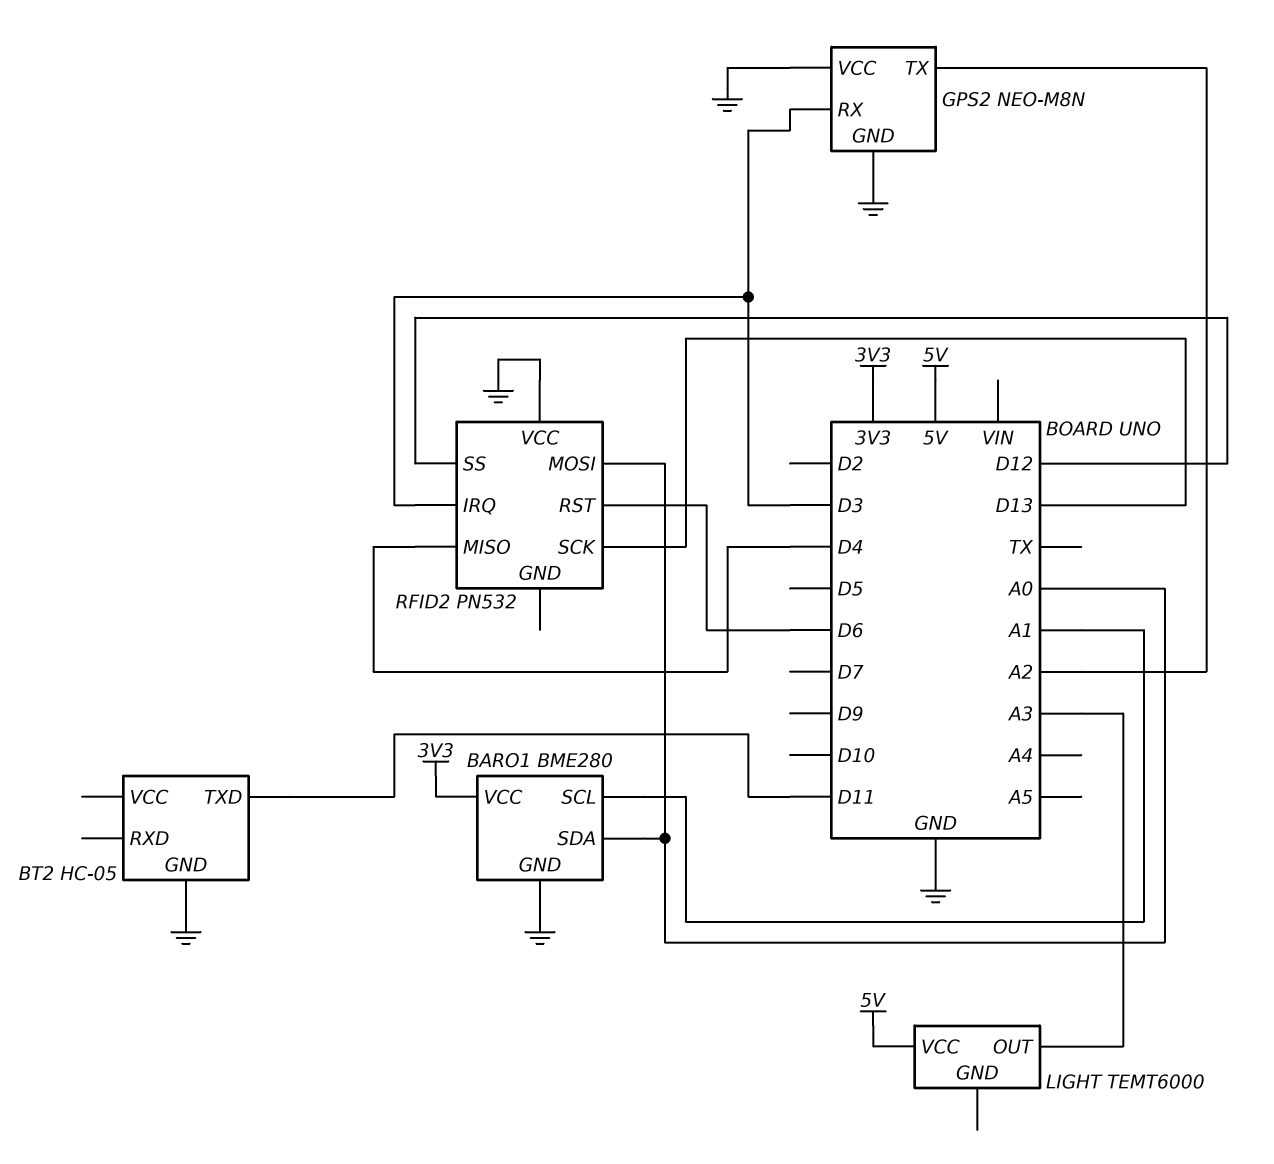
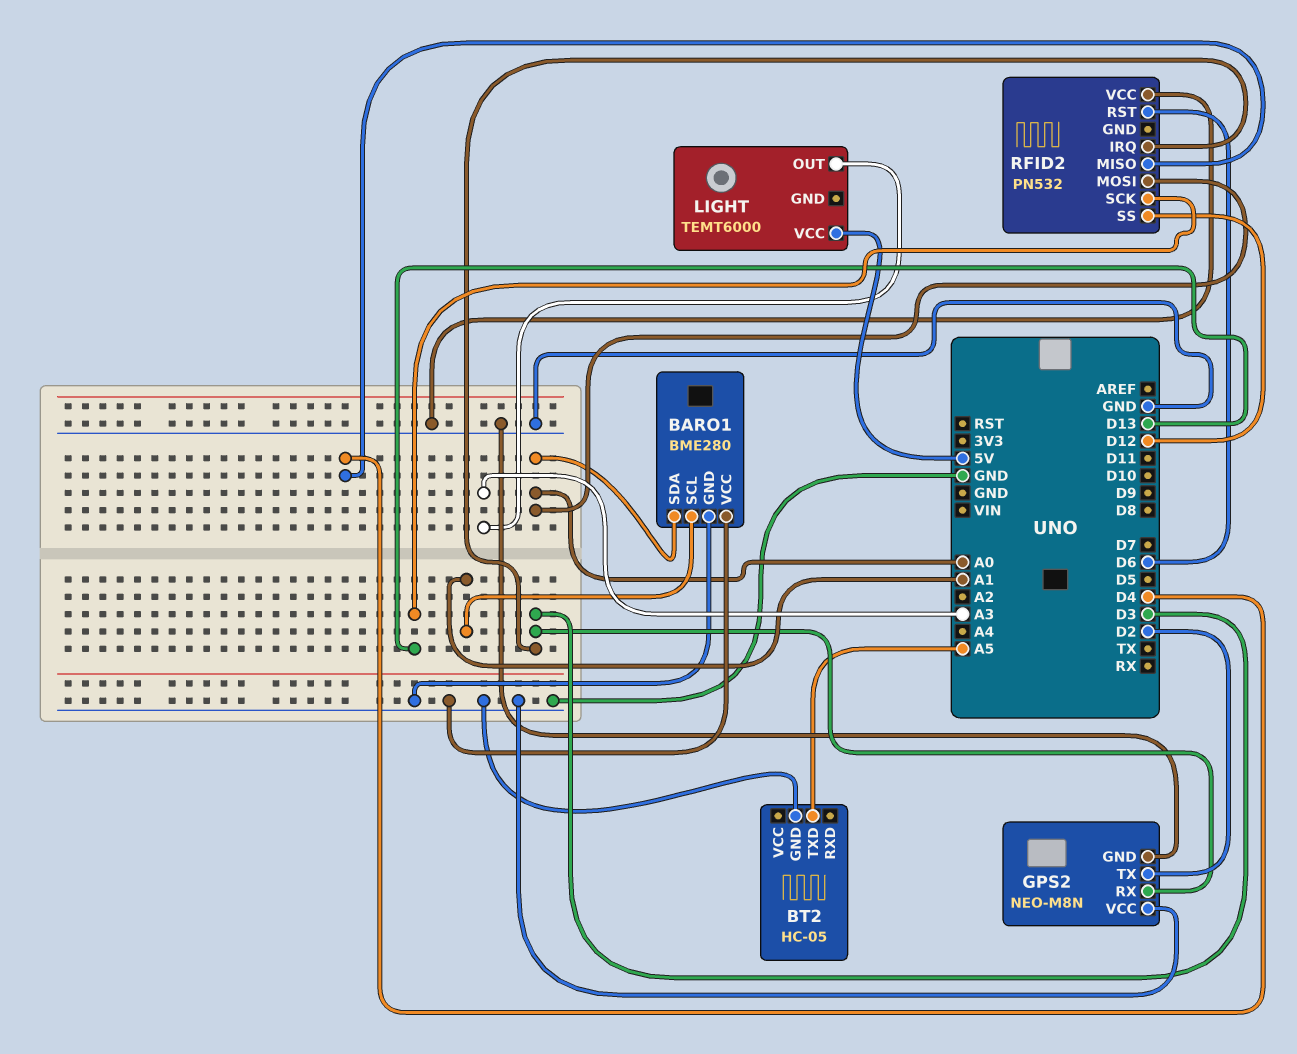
BARO1 pin VCC: 3V3 -> GND
BT2 pin TXD: D11 -> A5
GPS2 pin TX: A2 -> D2

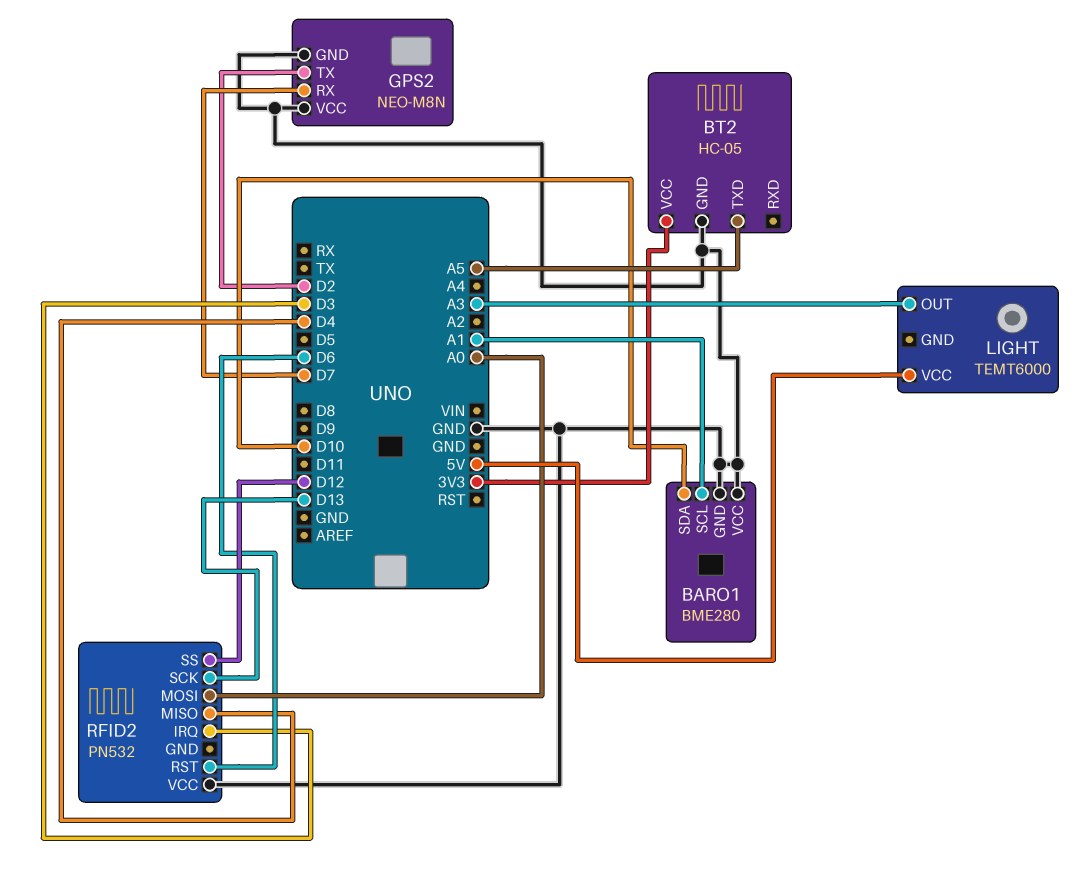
BARO1 pin SDA: A0 -> D10
BT2 pin VCC: none -> 3V3
GPS2 pin RX: D3 -> D7

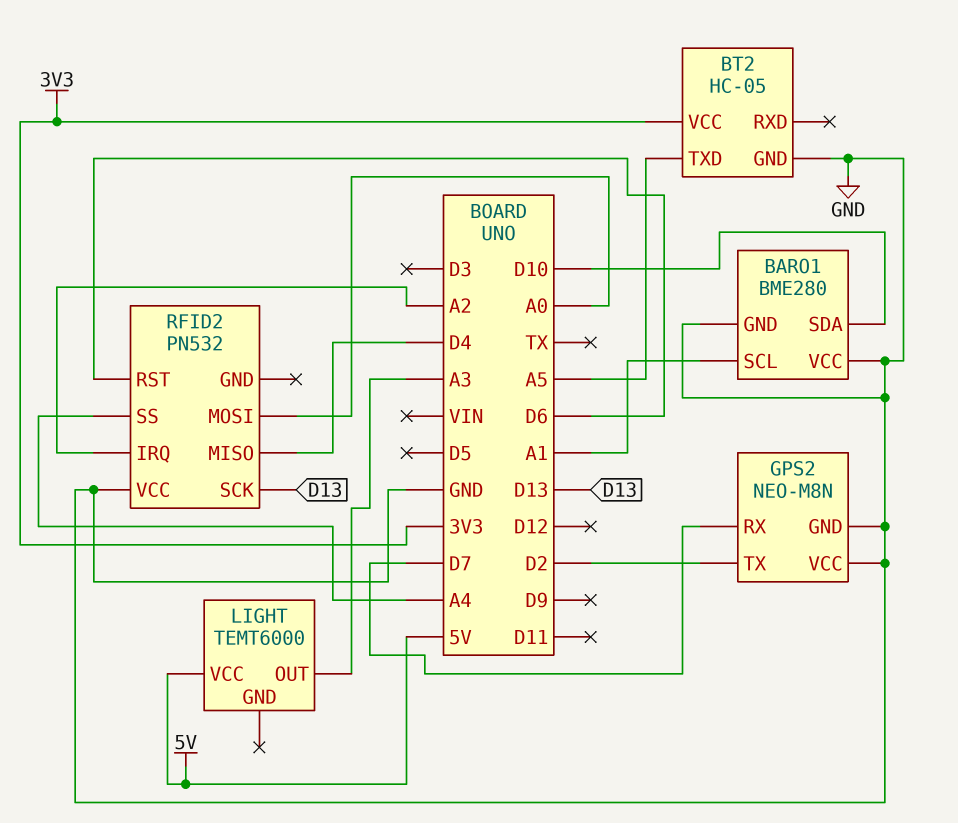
RFID2 pin IRQ: D3 -> A2
RFID2 pin SS: D12 -> A4

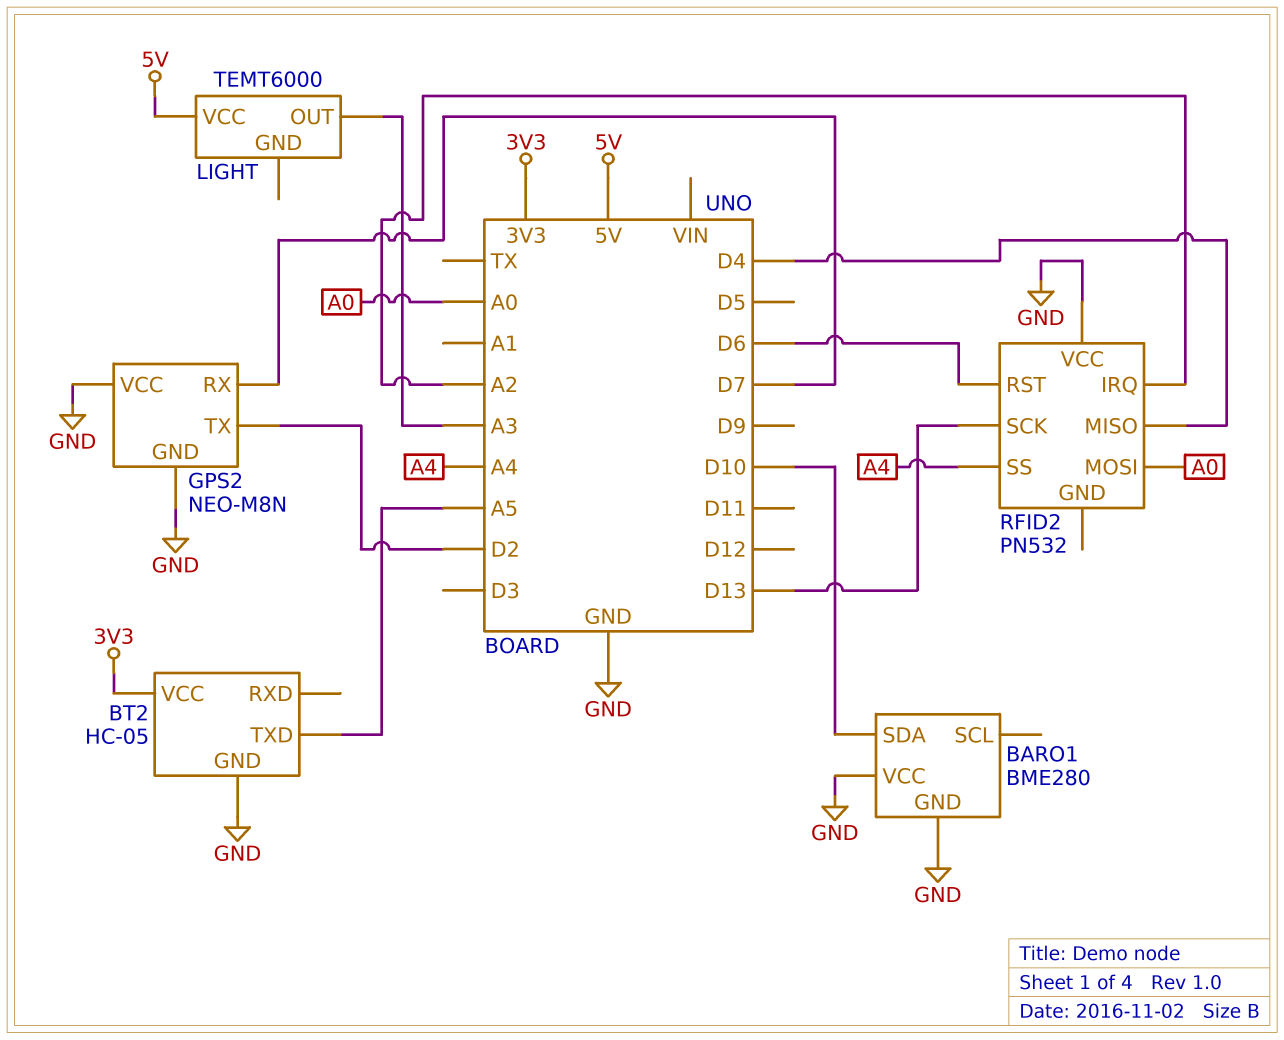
BARO1 pin SCL: A1 -> none

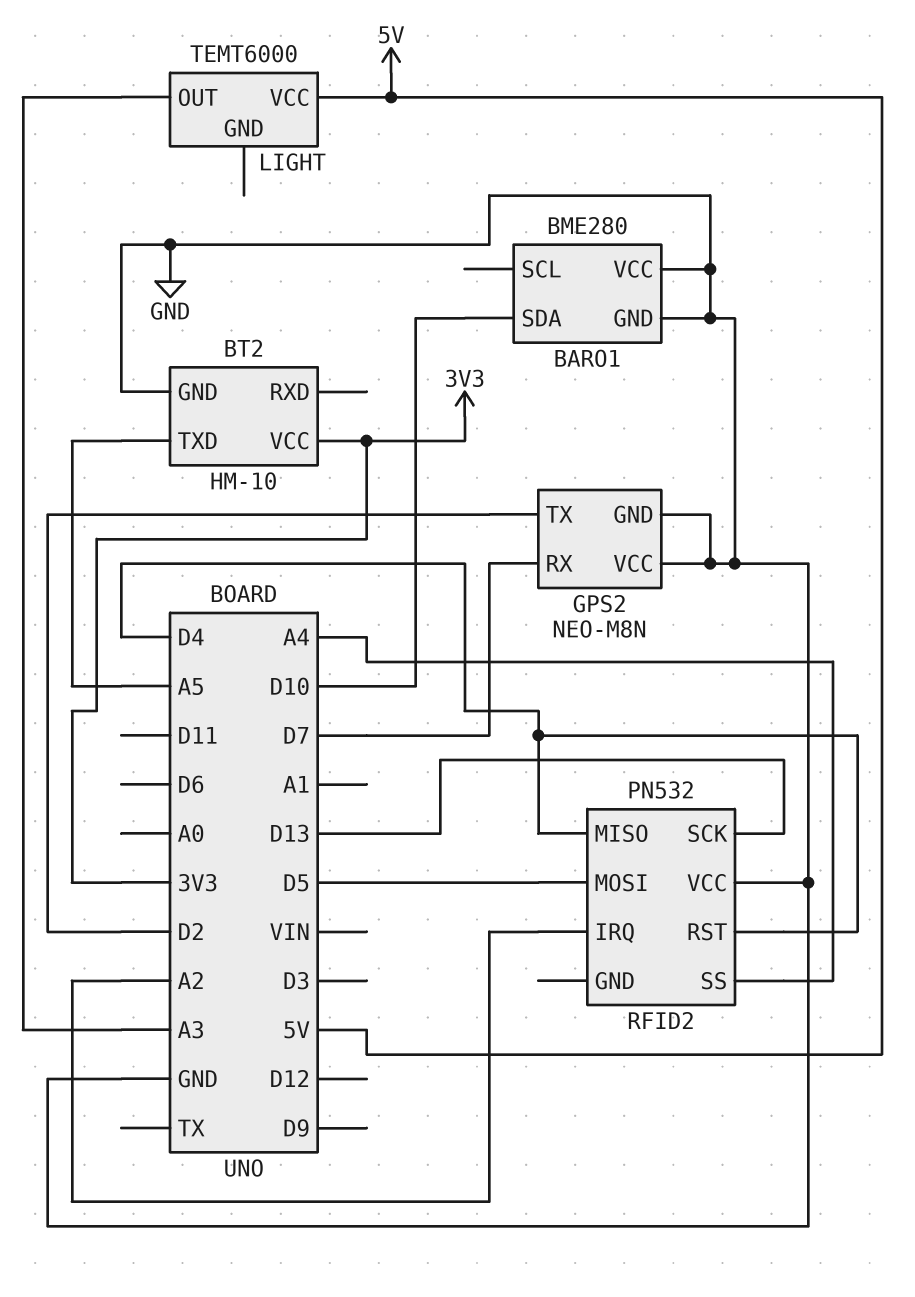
BT2: HC-05 -> HM-10
RFID2 pin MOSI: A0 -> D5
RFID2 pin RST: D6 -> D4

